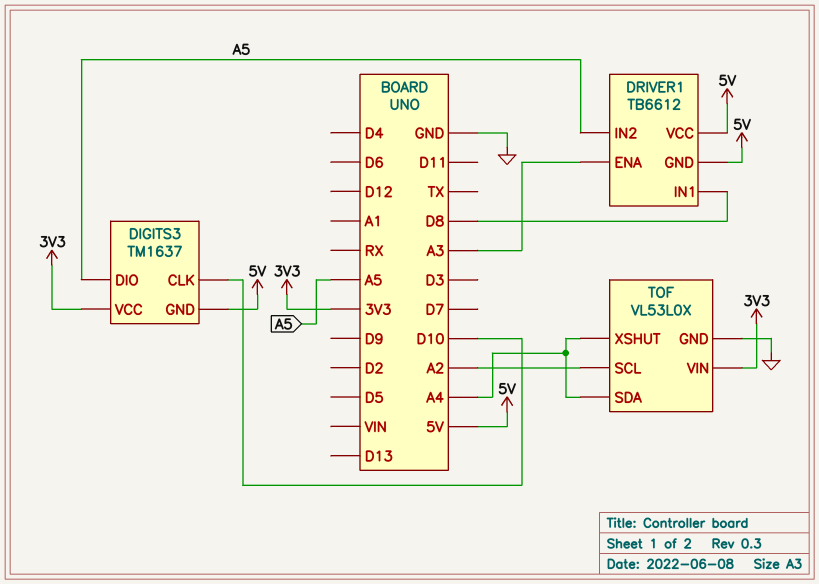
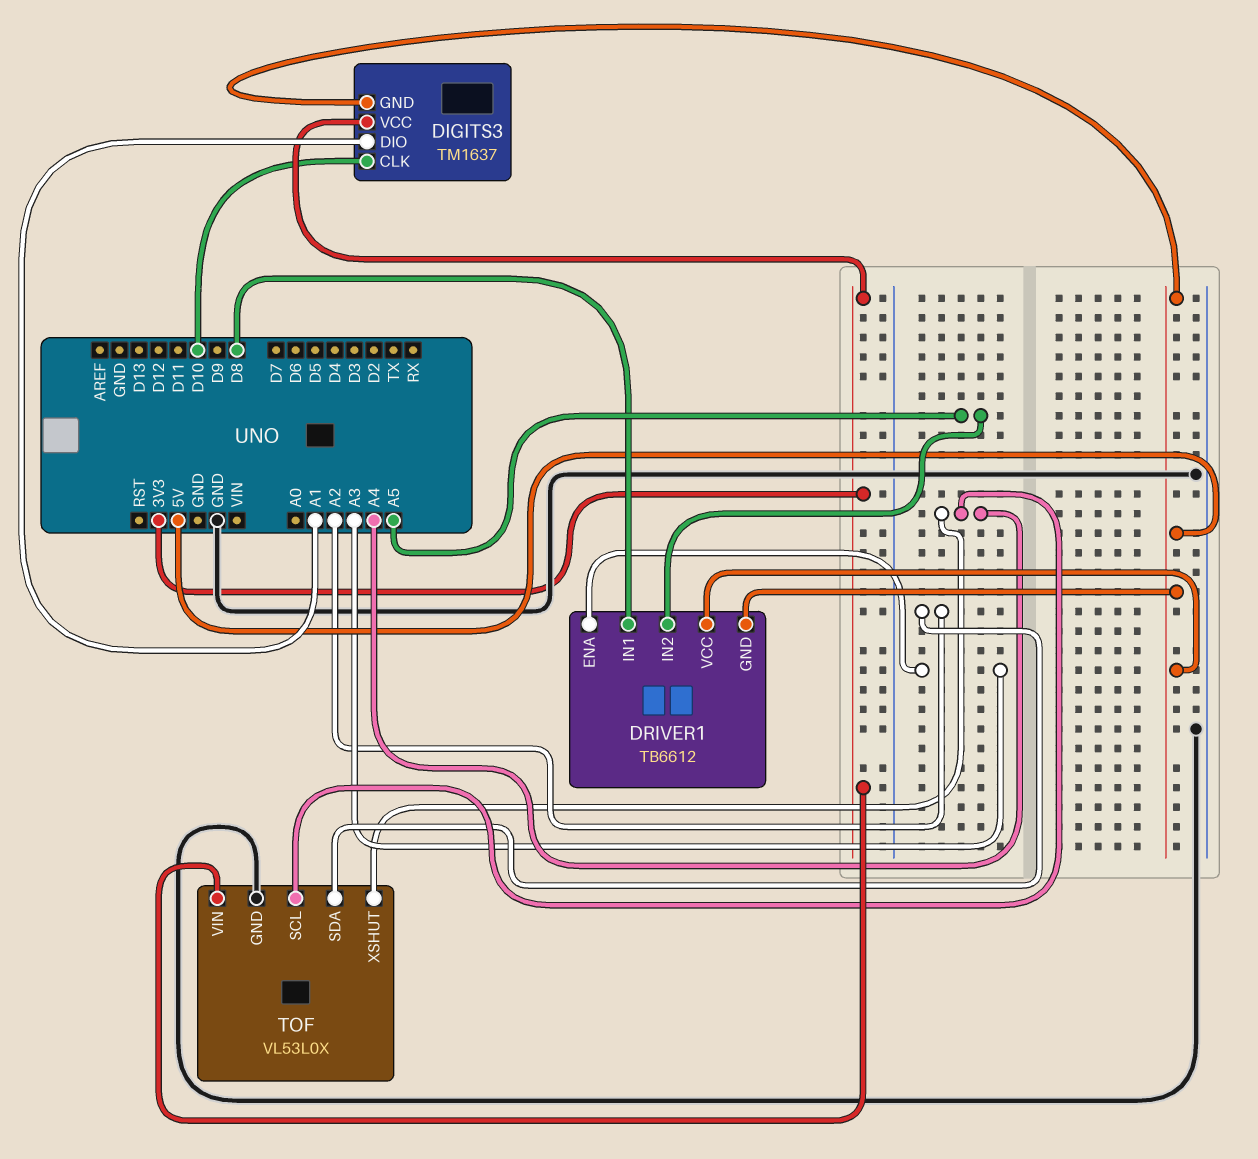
DIGITS3 pin DIO: A5 -> A1
TOF pin SCL: A2 -> A4
TOF pin SDA: A4 -> A2

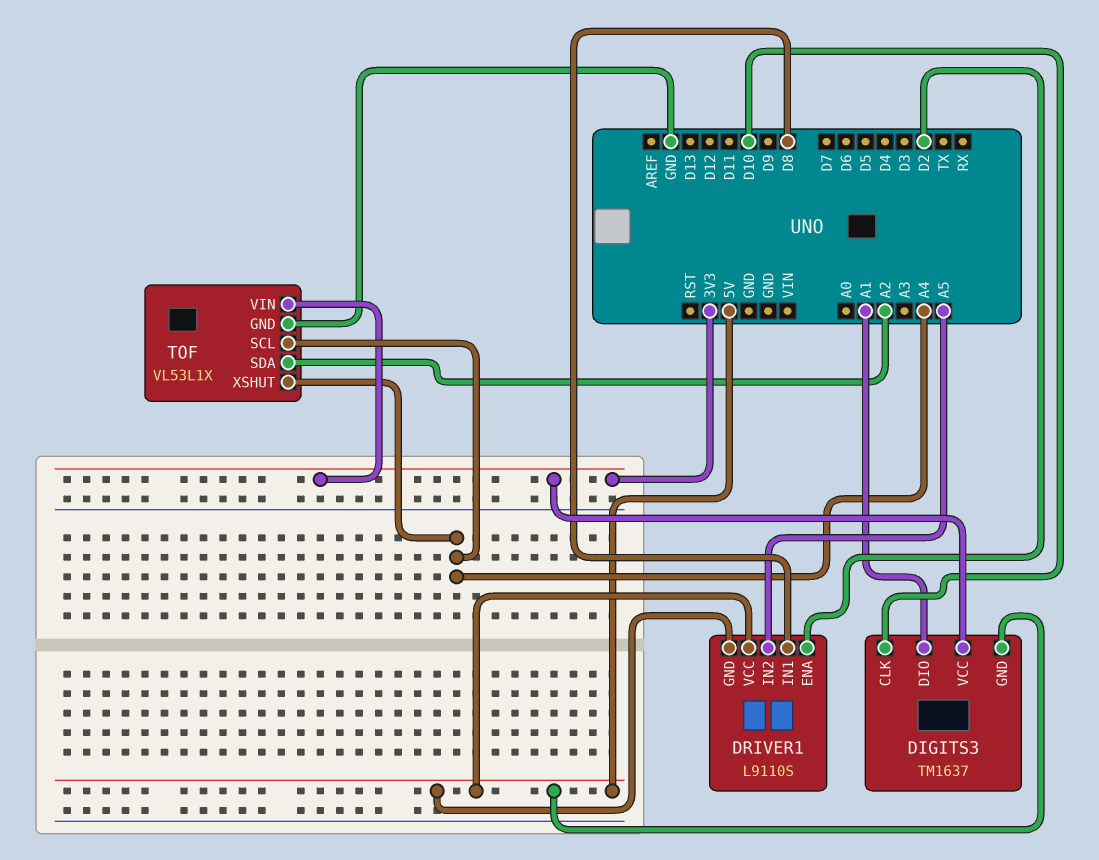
DRIVER1: TB6612 -> L9110S
DRIVER1 pin ENA: A3 -> D2
TOF: VL53L0X -> VL53L1X

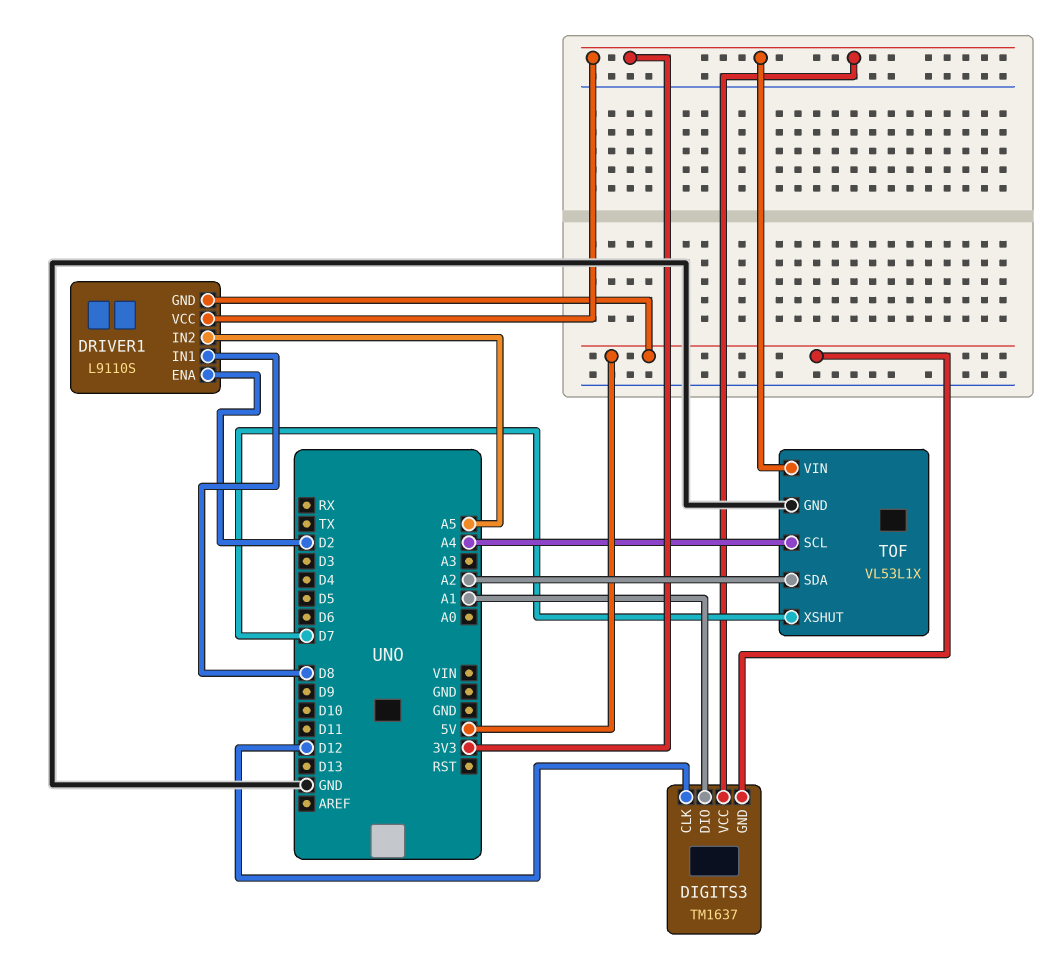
DIGITS3 pin CLK: D10 -> D12
DRIVER1 pin VCC: 5V -> 3V3
TOF pin XSHUT: A4 -> D7

